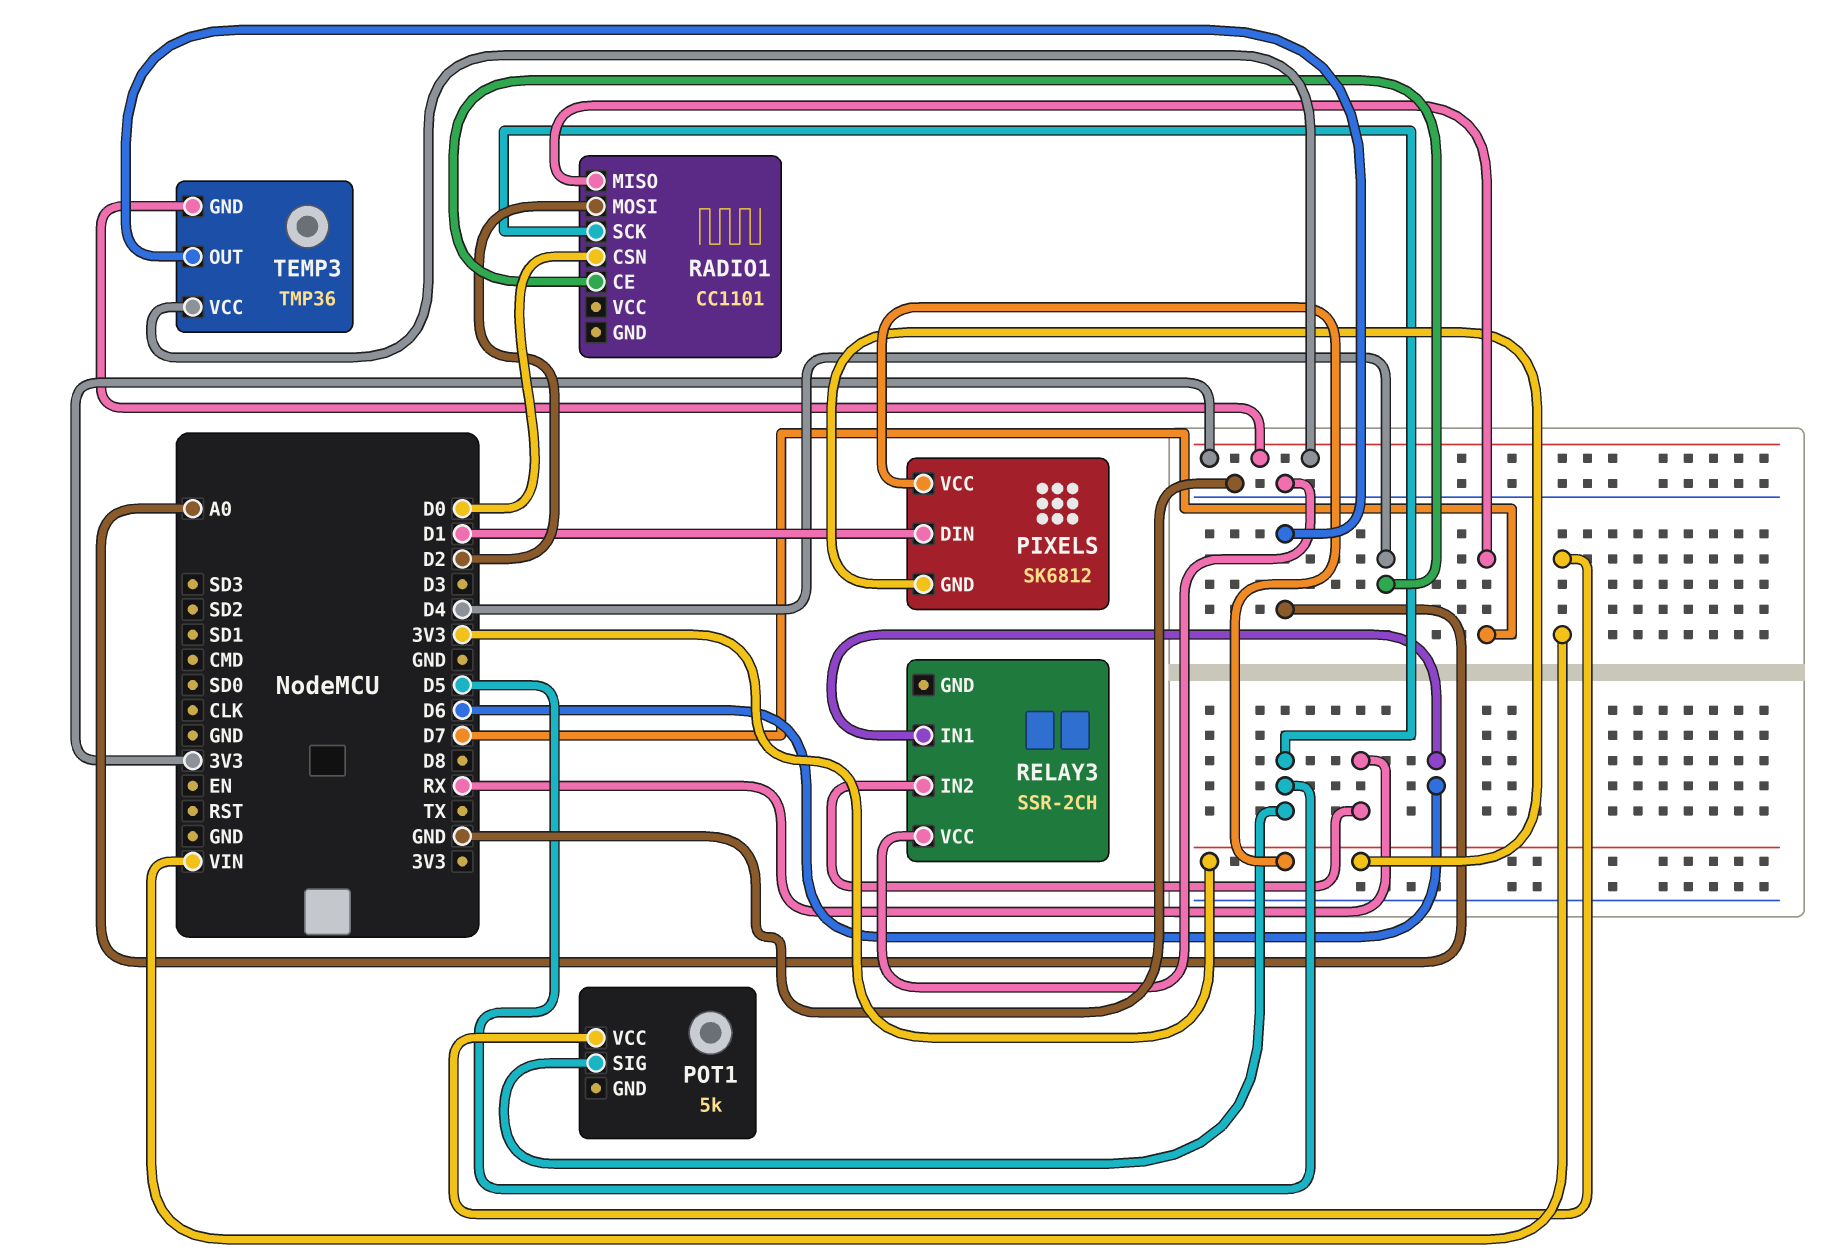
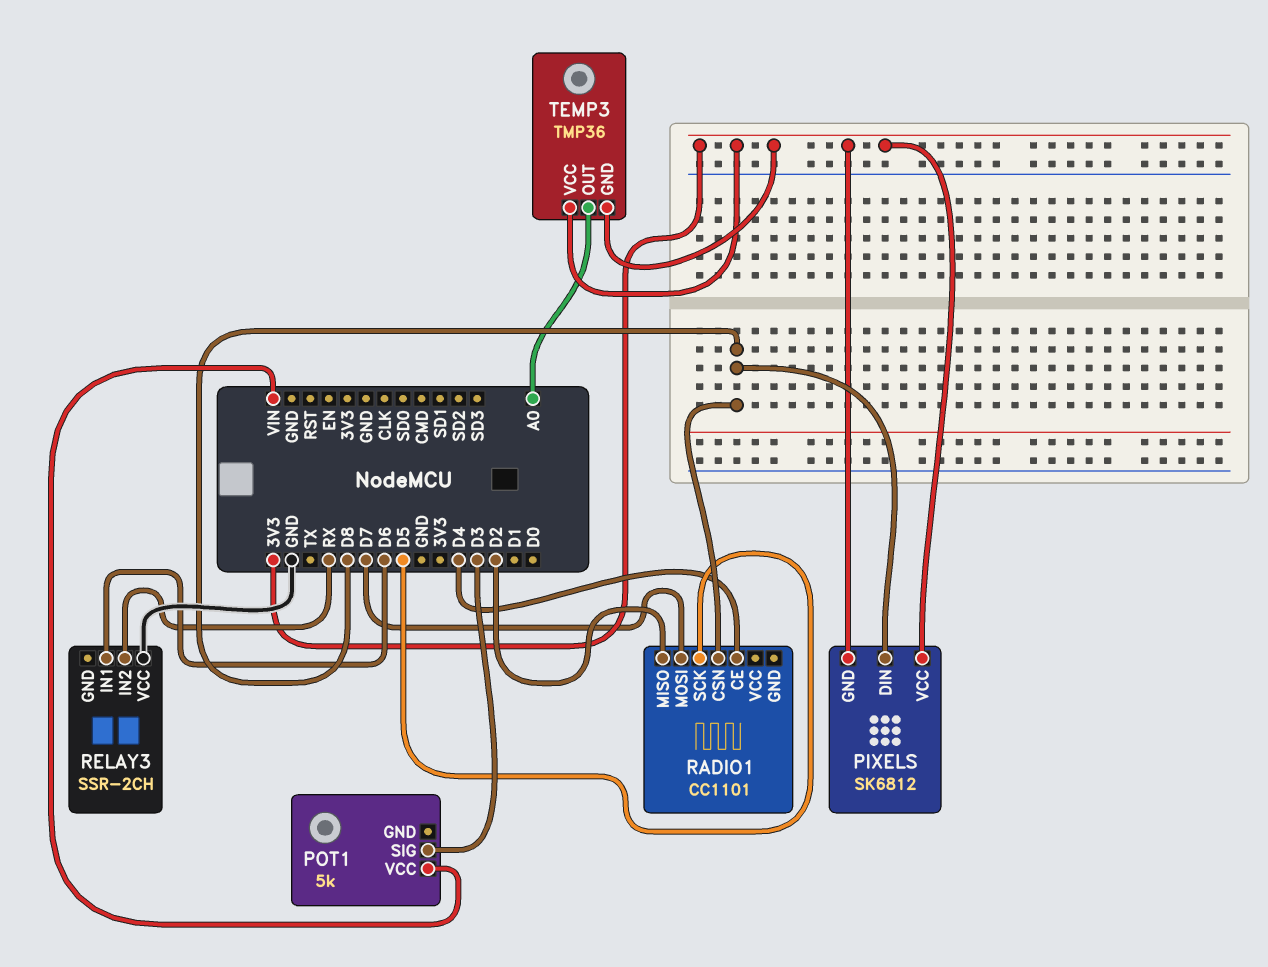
PIXELS pin DIN: D1 -> D8
POT1 pin SIG: D5 -> D3
RADIO1 pin CSN: D0 -> D8
RADIO1 pin MISO: D7 -> D2
RADIO1 pin MOSI: D2 -> D7

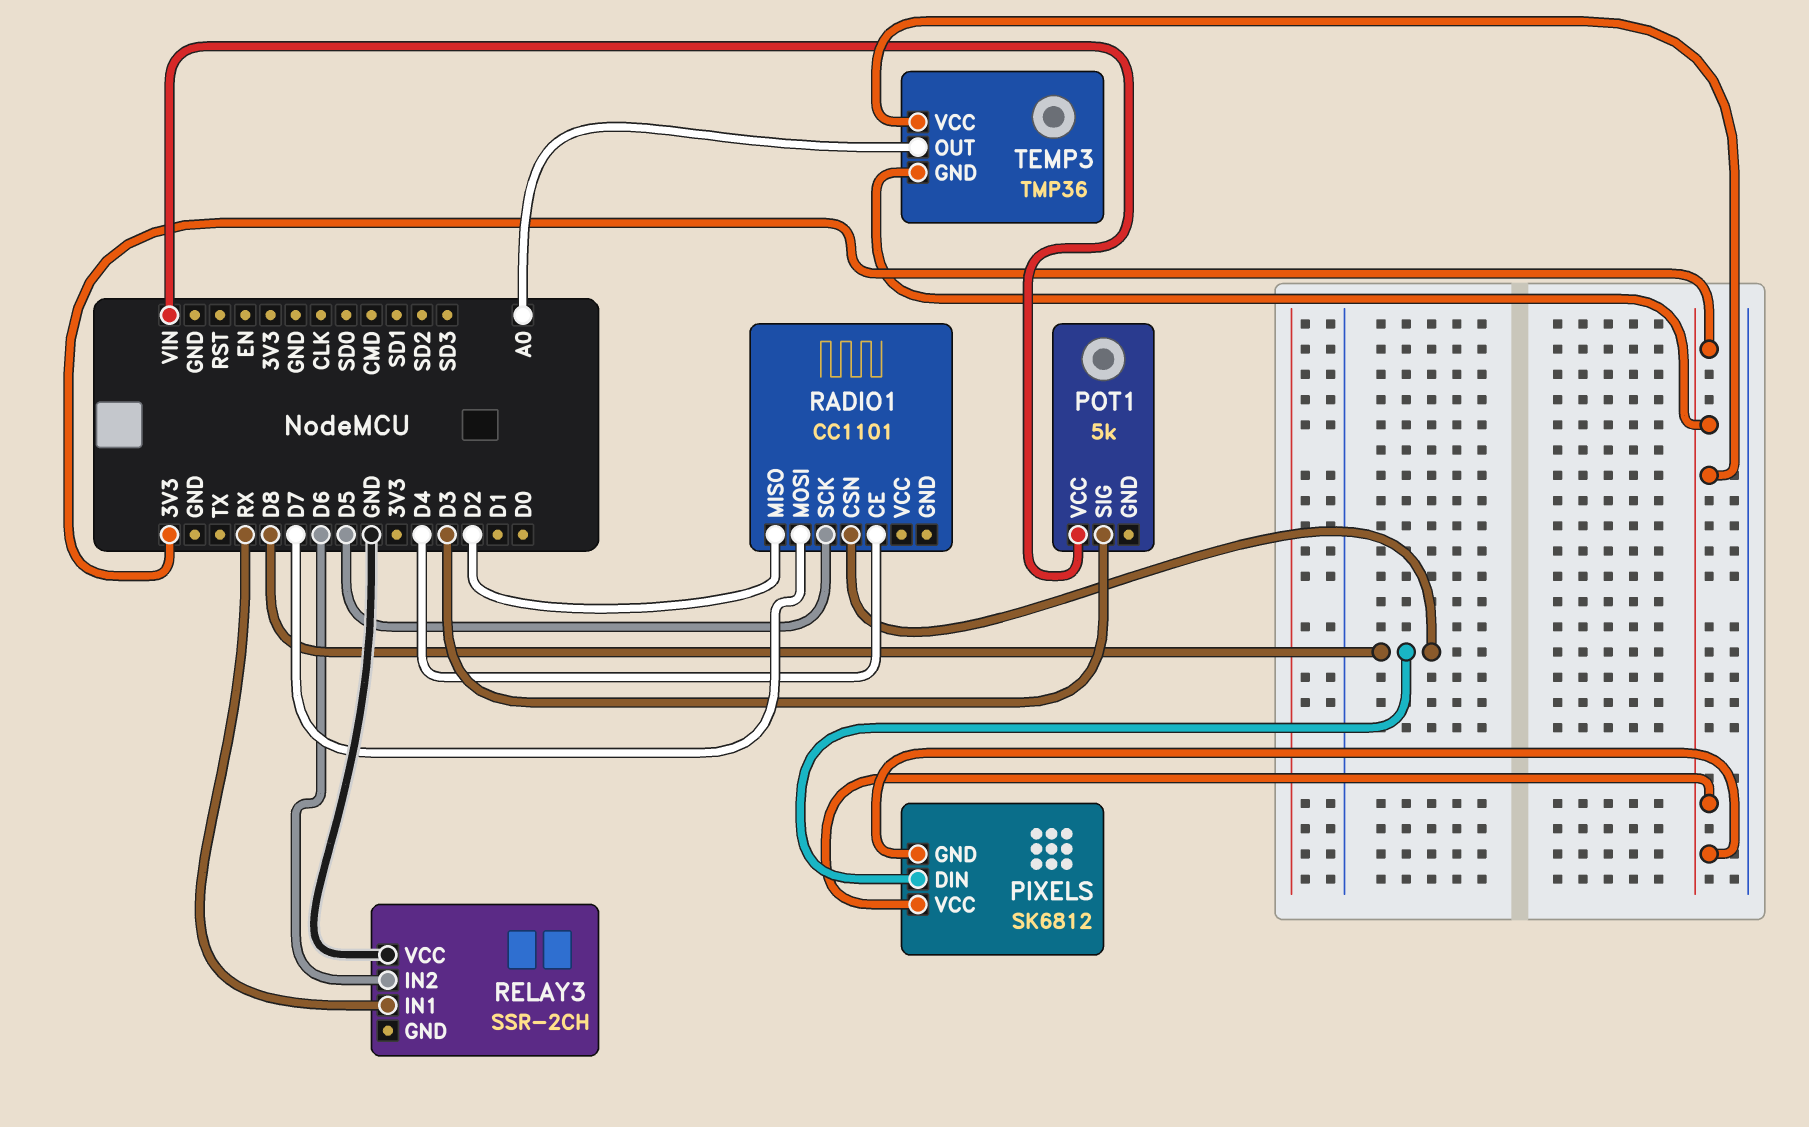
RELAY3 pin IN1: D6 -> RX
RELAY3 pin IN2: RX -> D6

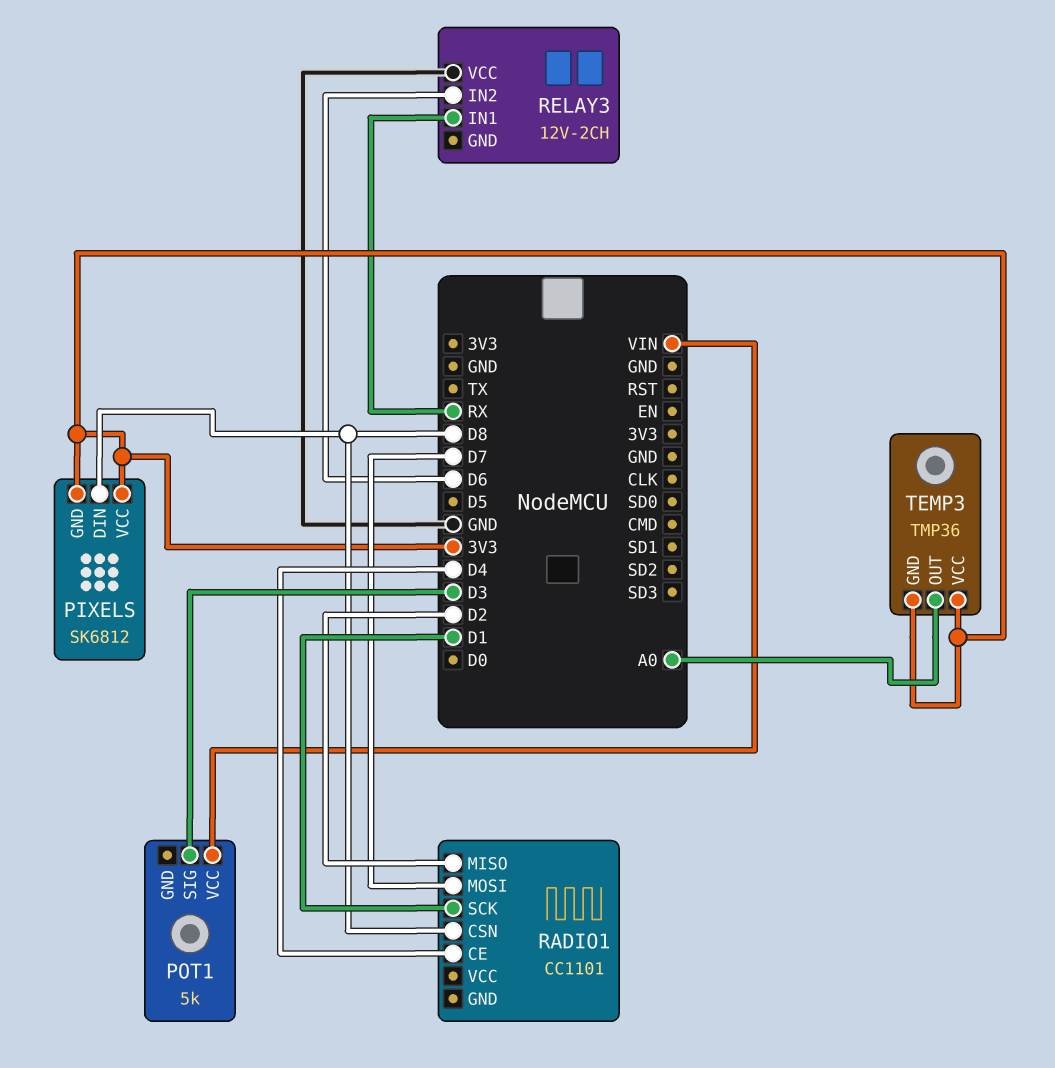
RADIO1 pin SCK: D5 -> D1
RELAY3: SSR-2CH -> 12V-2CH

